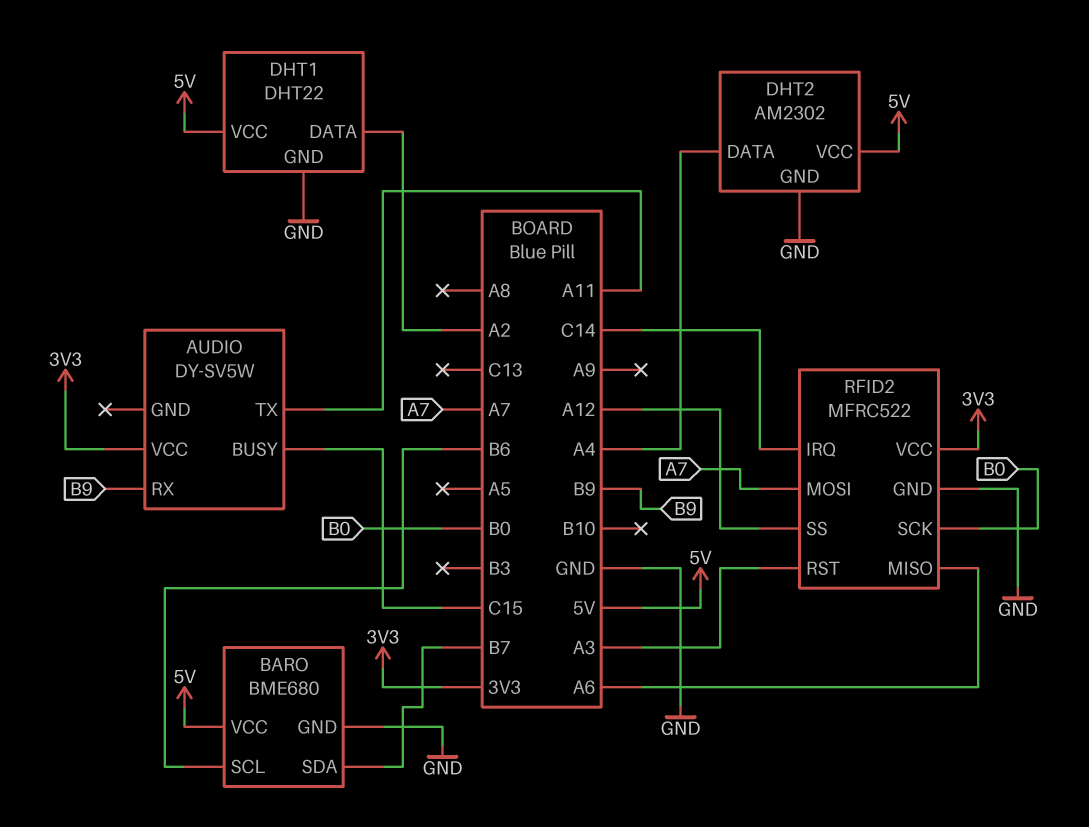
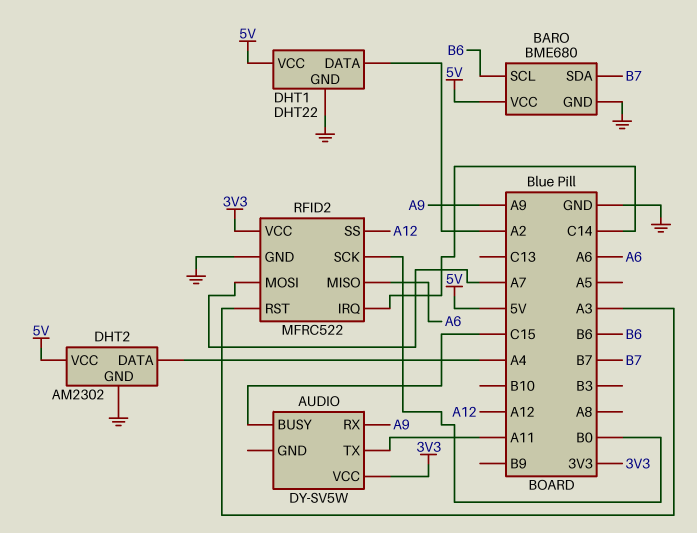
AUDIO pin RX: B9 -> A9

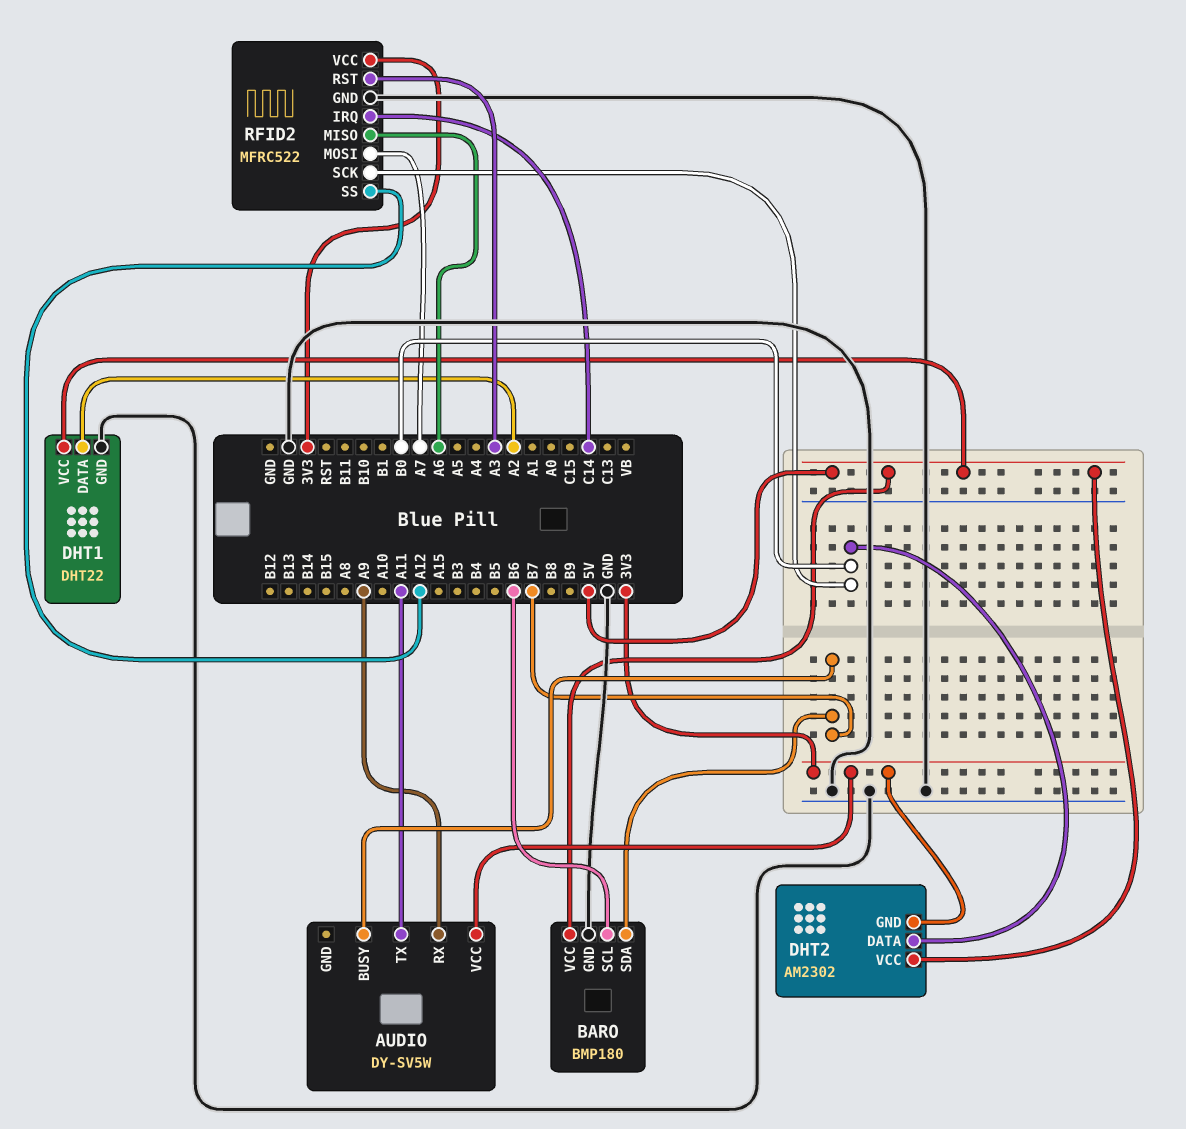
AUDIO pin BUSY: C15 -> B7
BARO: BME680 -> BMP180
DHT2 pin DATA: A4 -> B0
DHT2 pin GND: GND -> 3V3

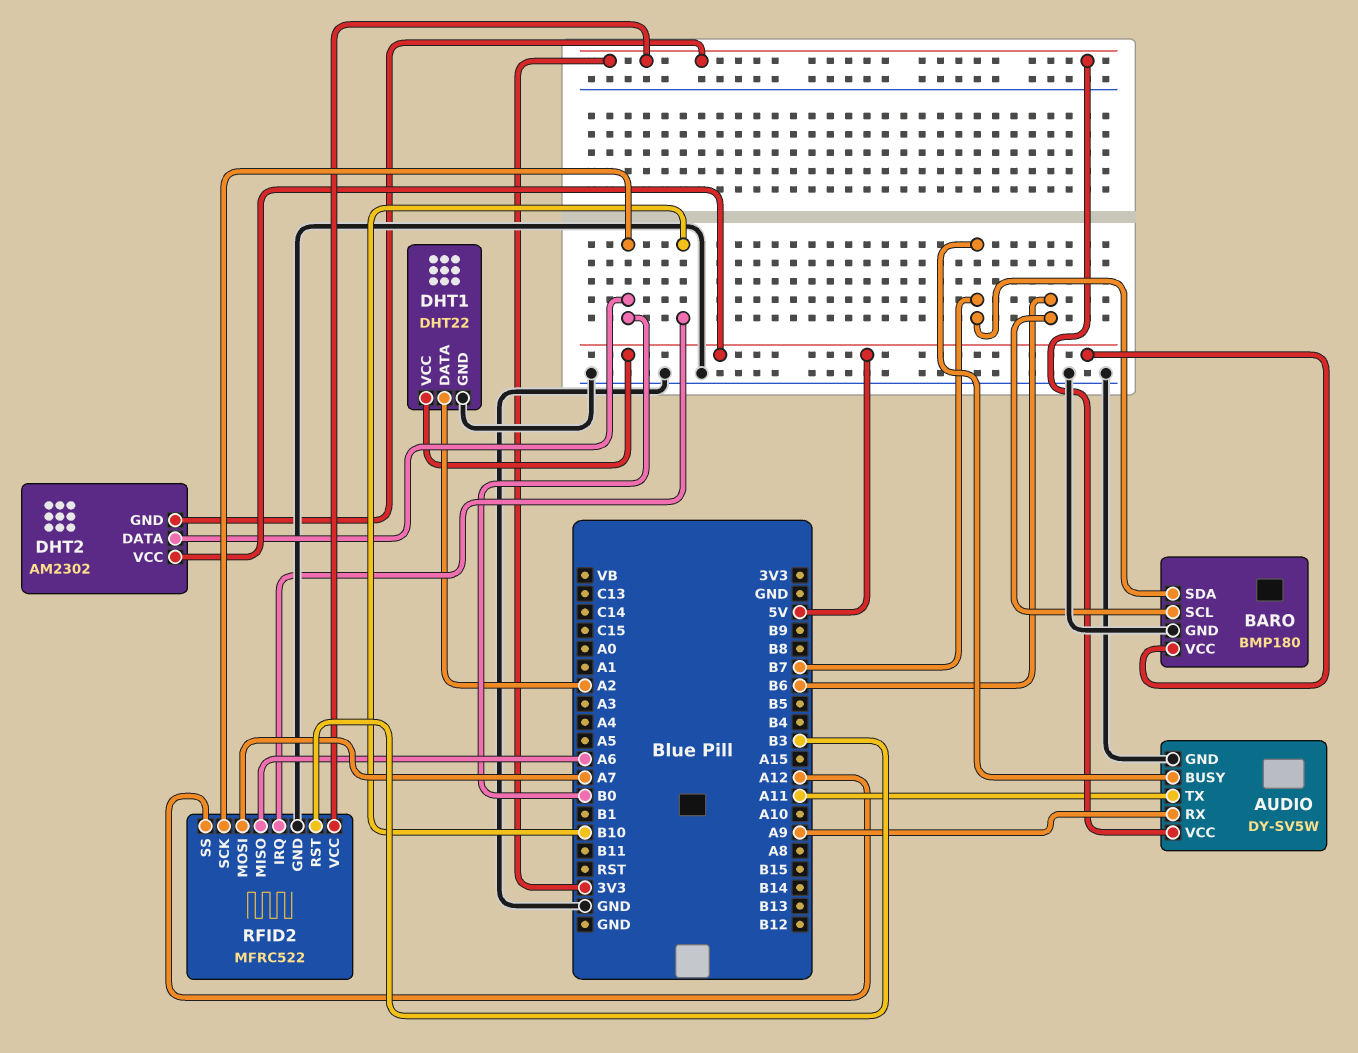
AUDIO pin GND: none -> GND
RFID2 pin IRQ: C14 -> B10
RFID2 pin RST: A3 -> B3

